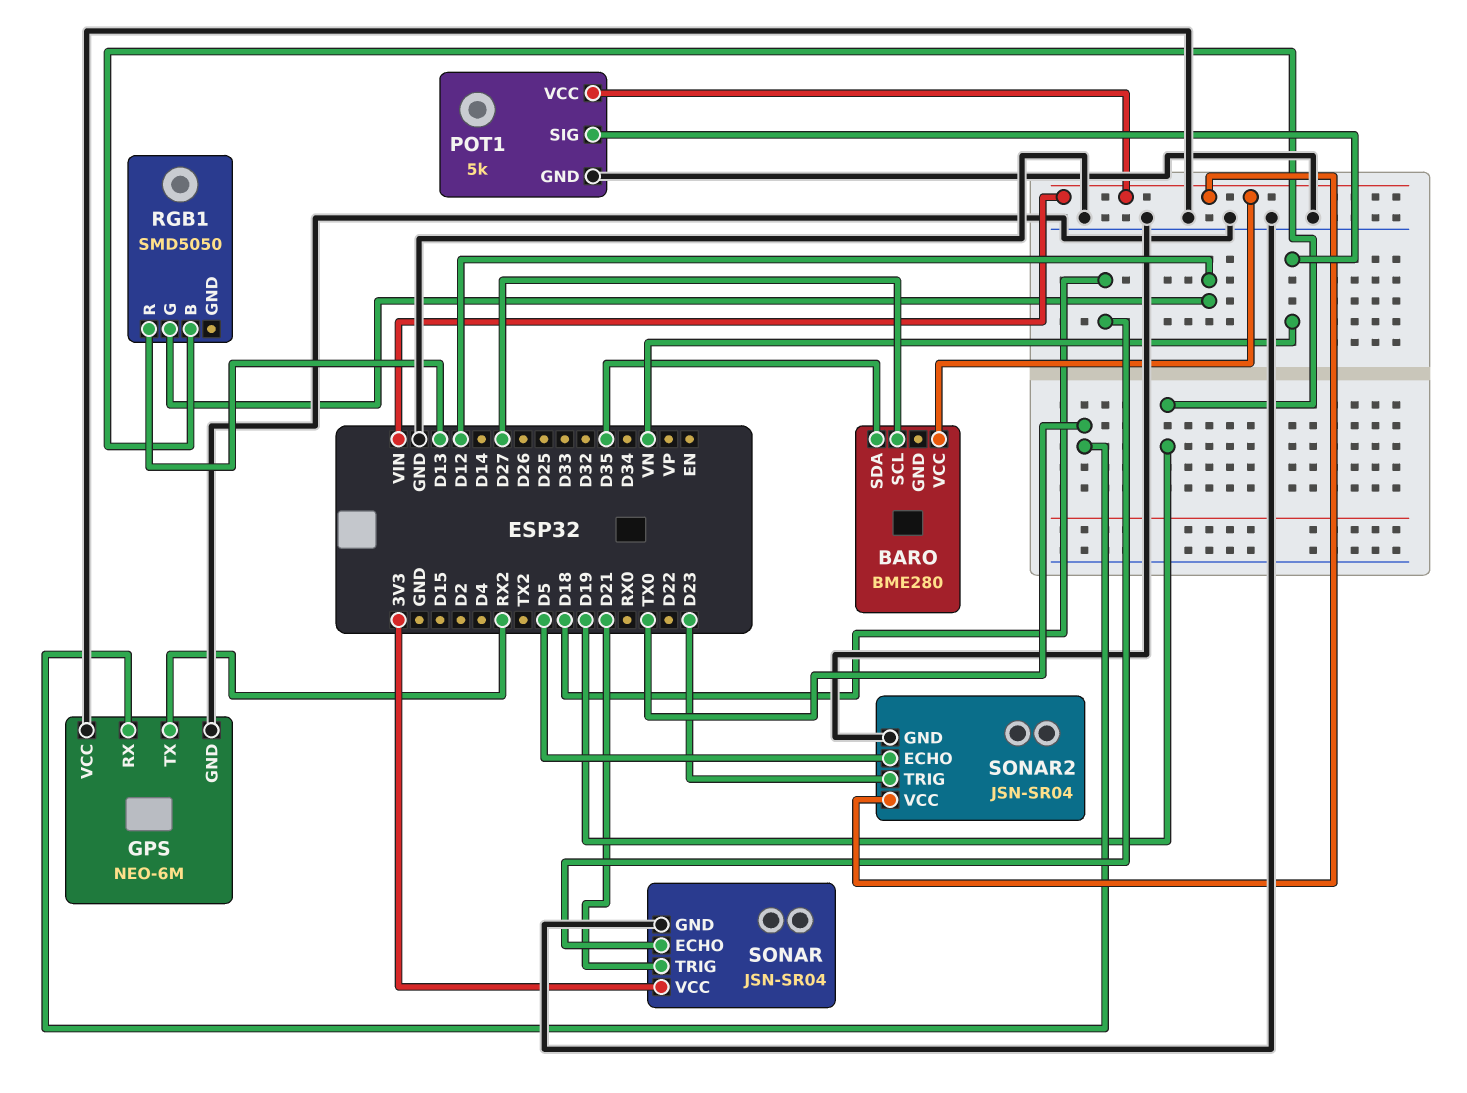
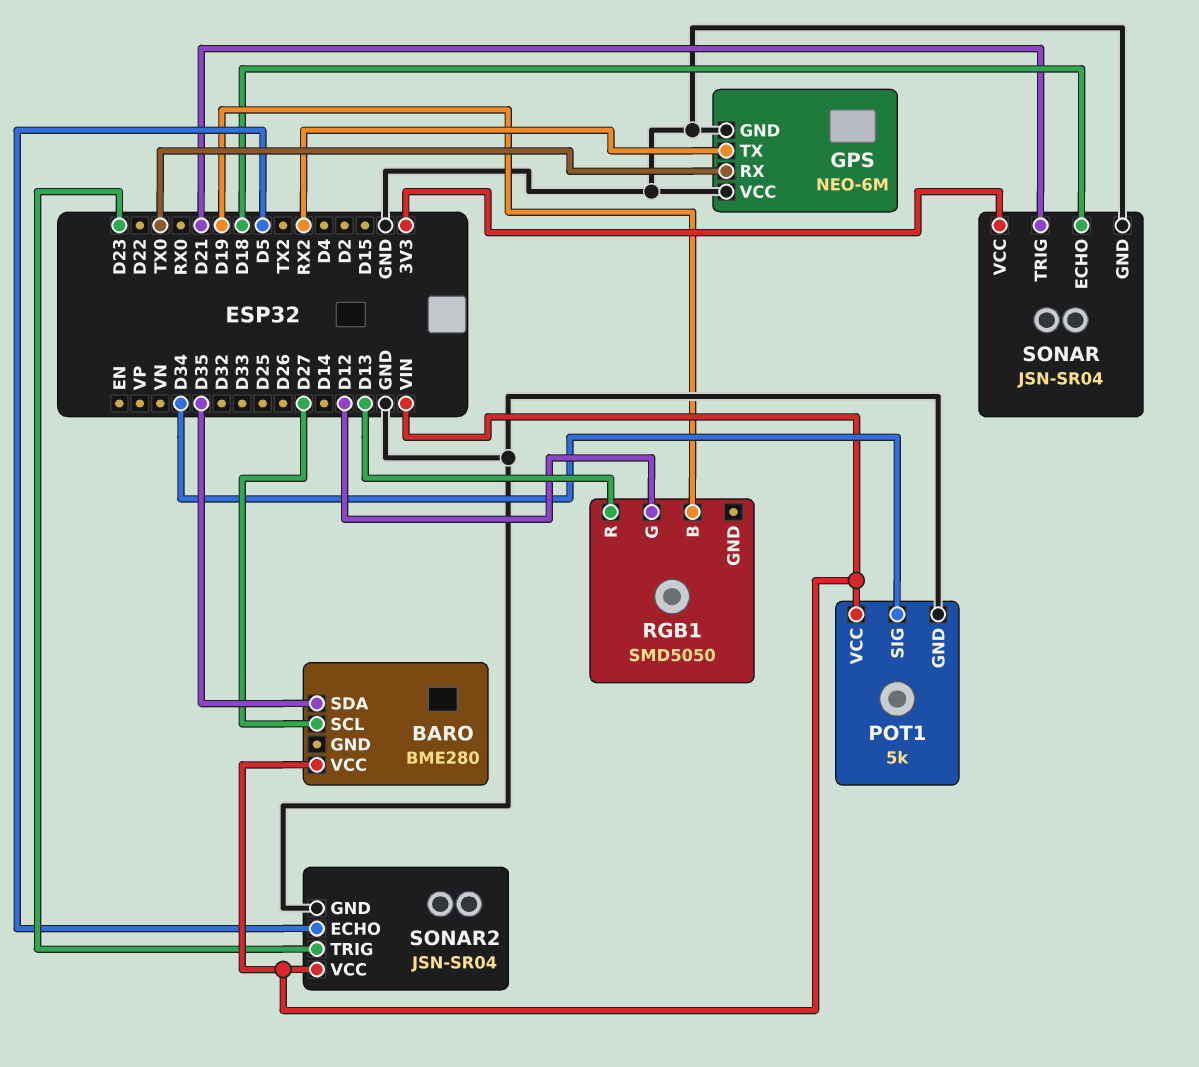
POT1 pin SIG: VN -> D34

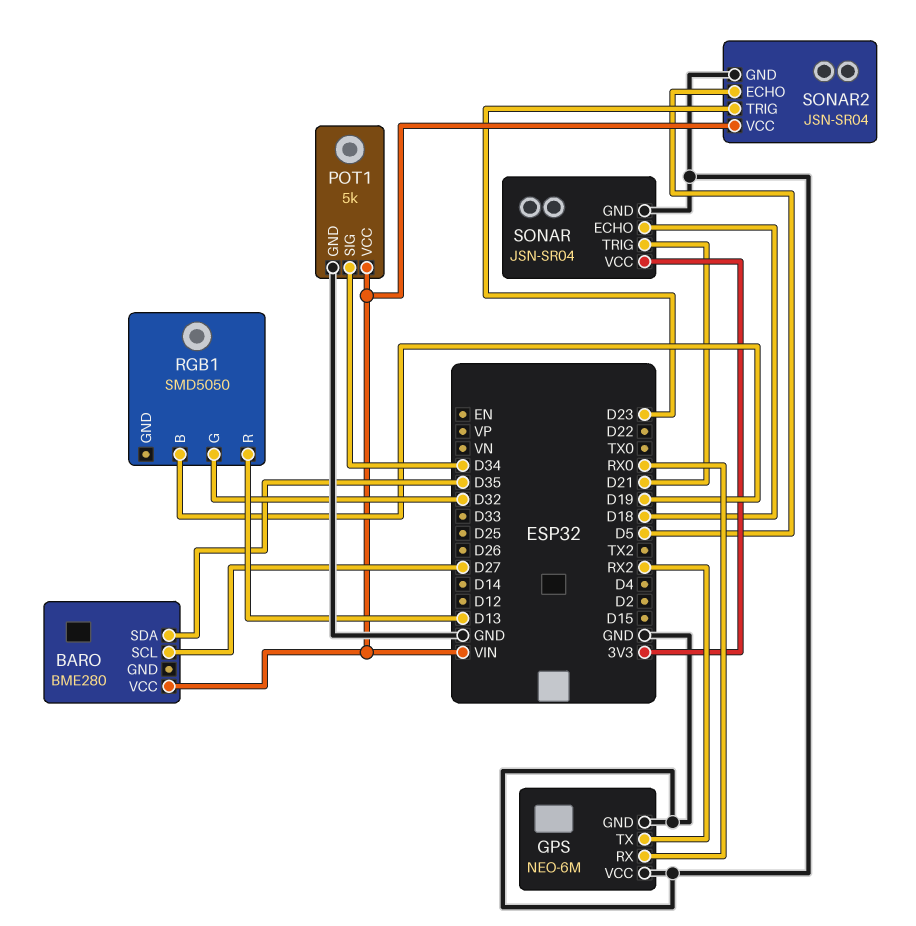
GPS pin RX: TX0 -> RX0
RGB1 pin G: D12 -> D32

